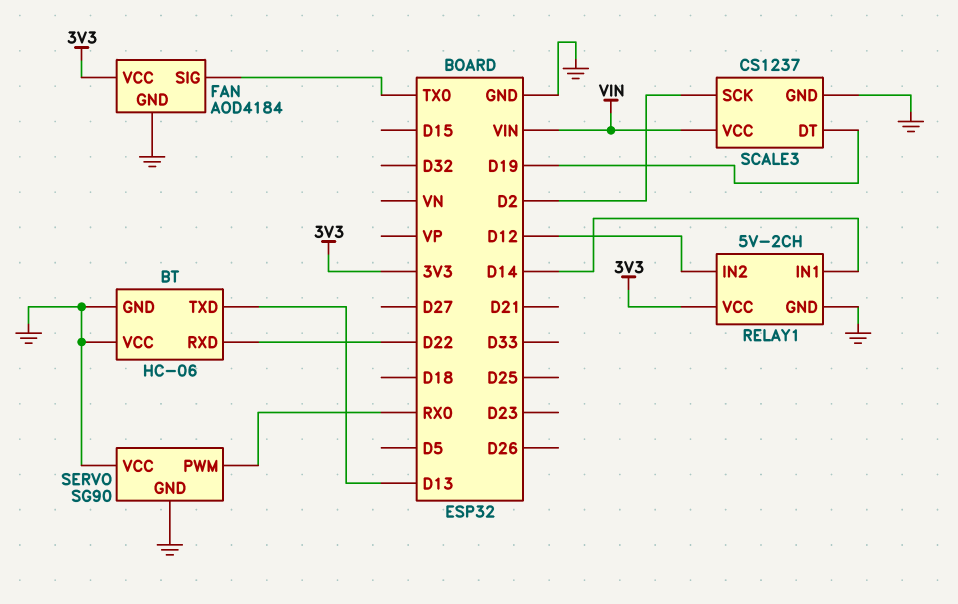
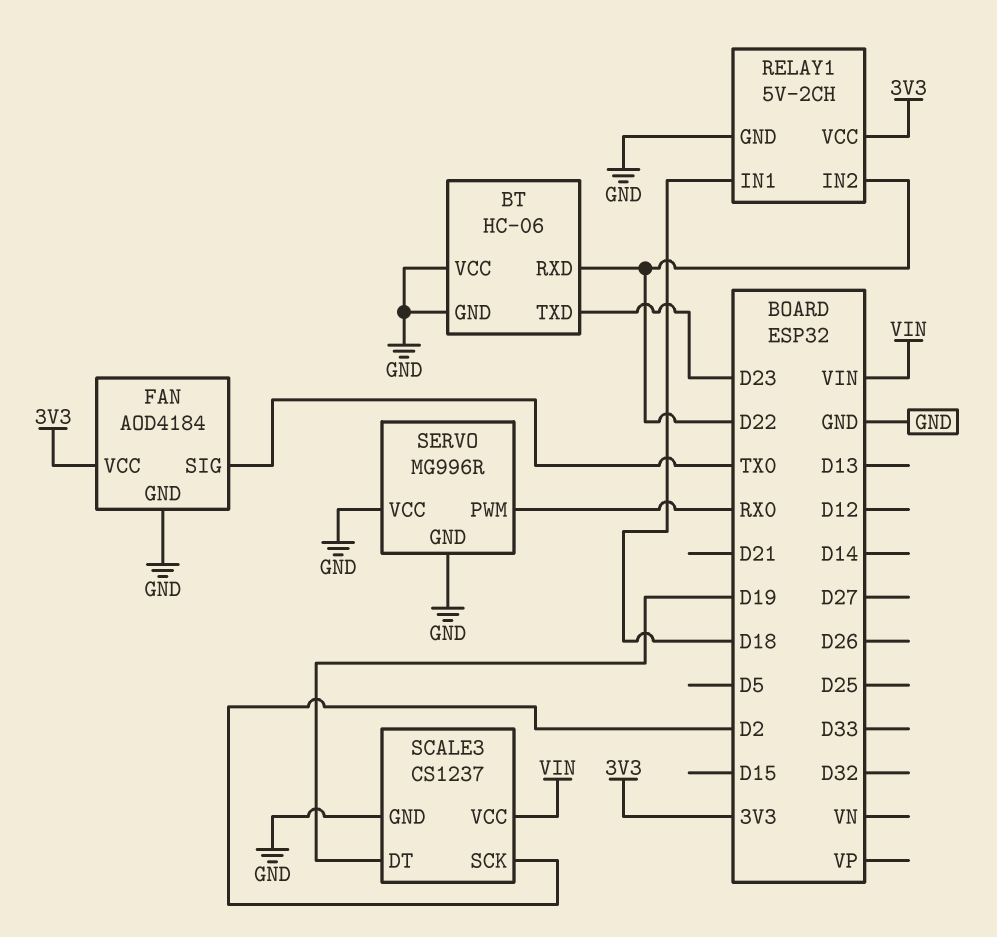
BT pin TXD: D13 -> D23
RELAY1 pin IN1: D14 -> D18
RELAY1 pin IN2: D12 -> D22
SERVO: SG90 -> MG996R

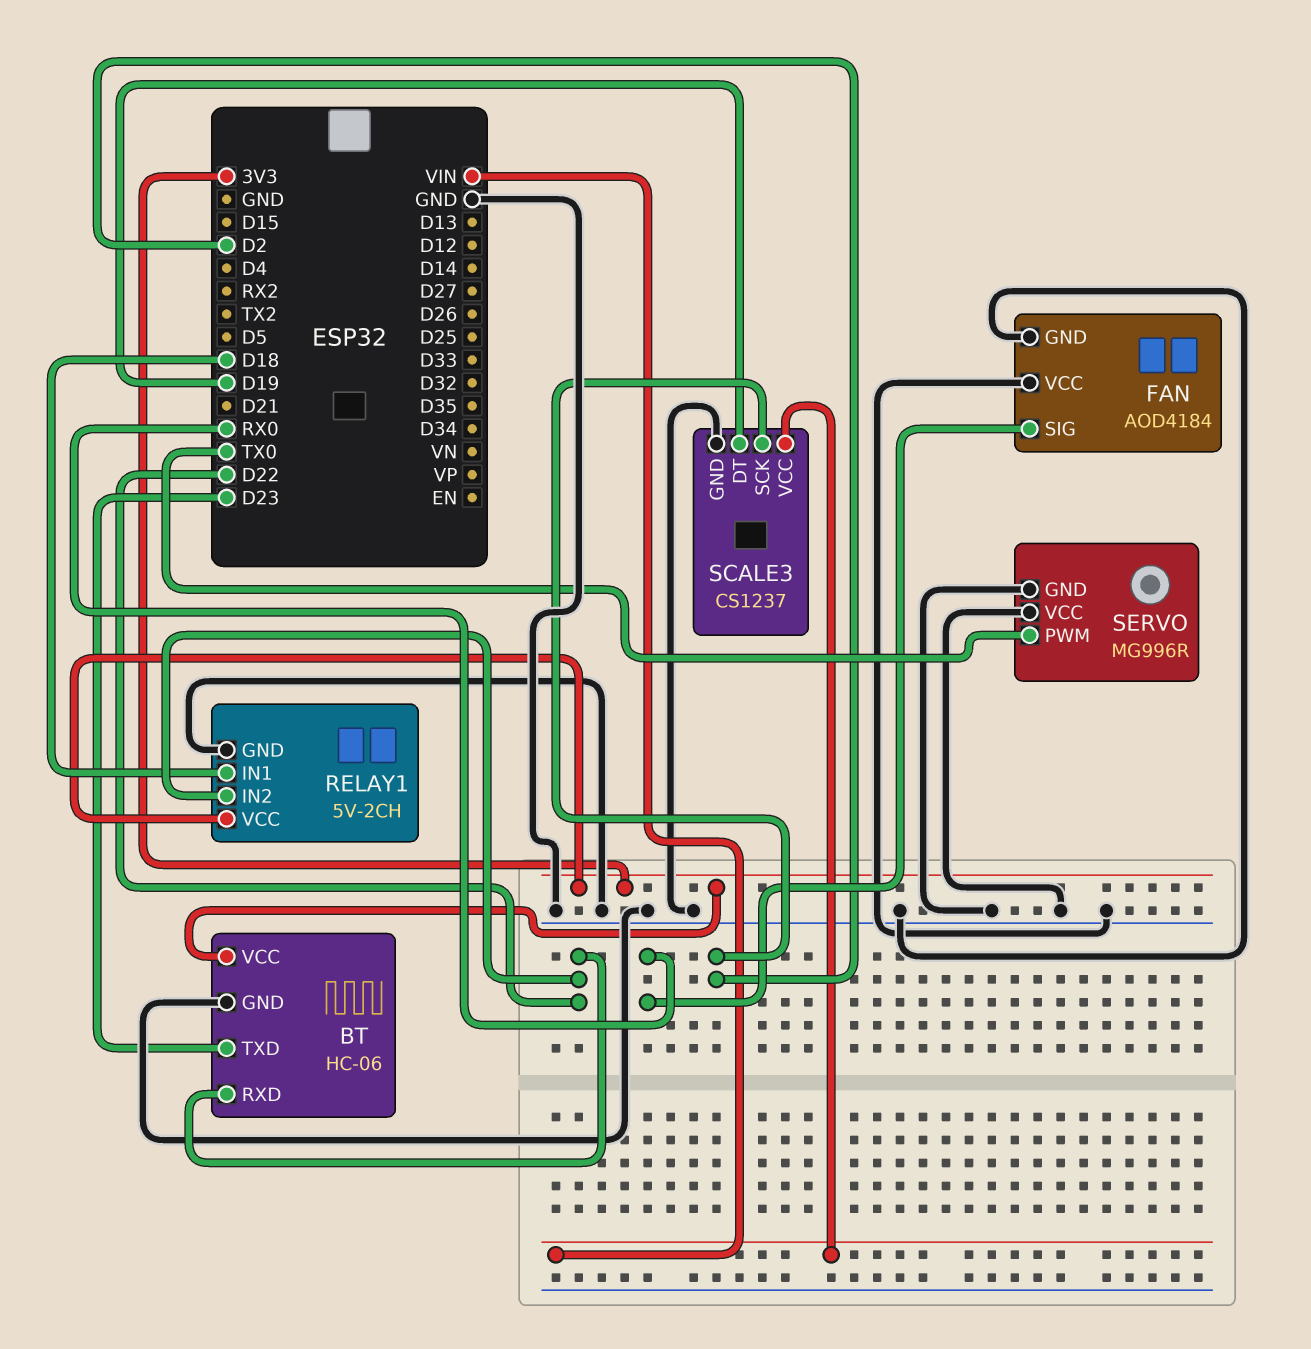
BT pin VCC: GND -> 3V3
FAN pin SIG: TX0 -> RX0
FAN pin VCC: 3V3 -> GND
SERVO pin PWM: RX0 -> TX0

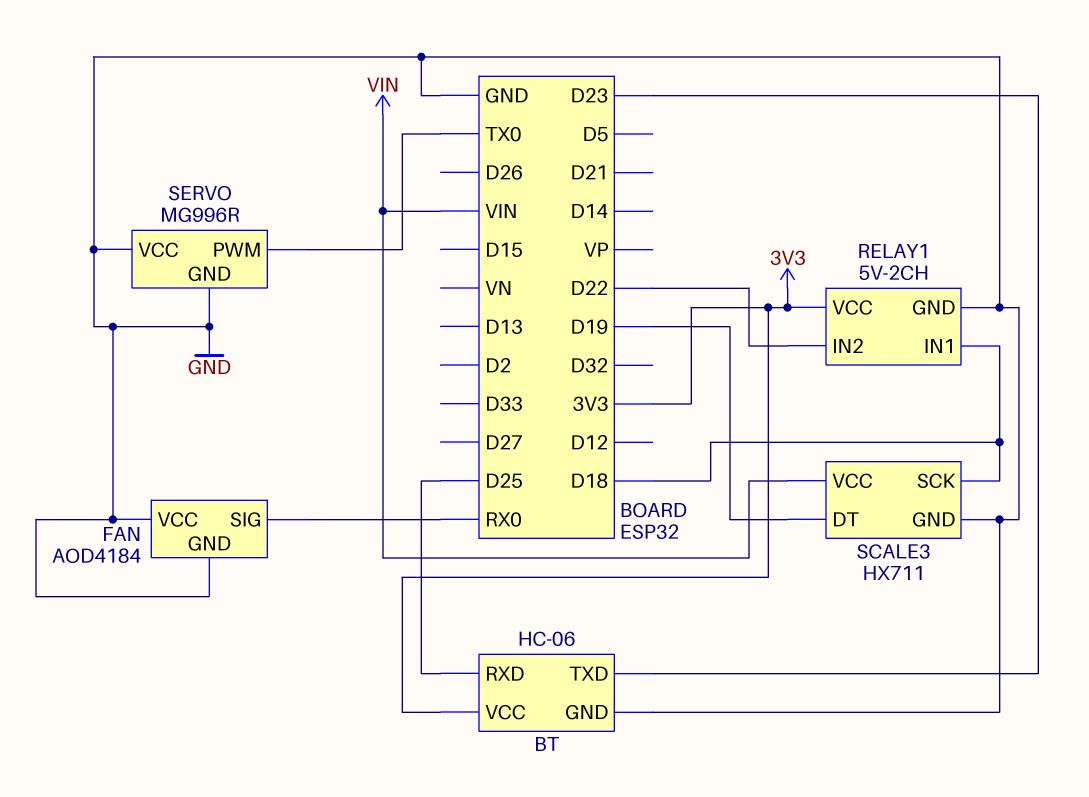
BT pin RXD: D22 -> D25
SCALE3: CS1237 -> HX711
SCALE3 pin SCK: D2 -> D18

